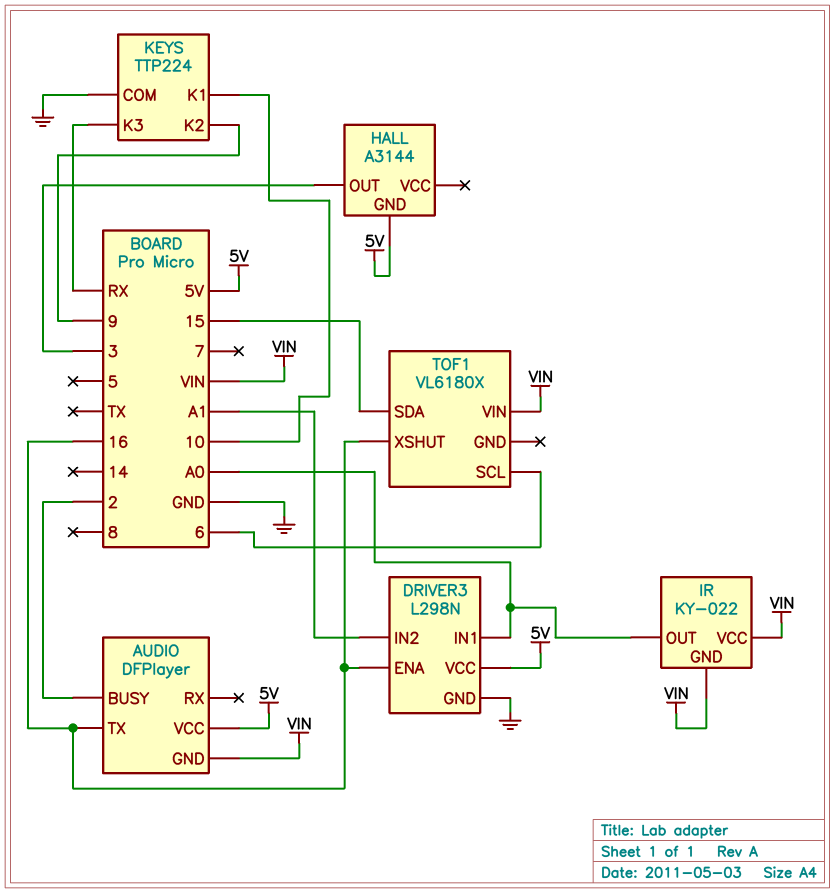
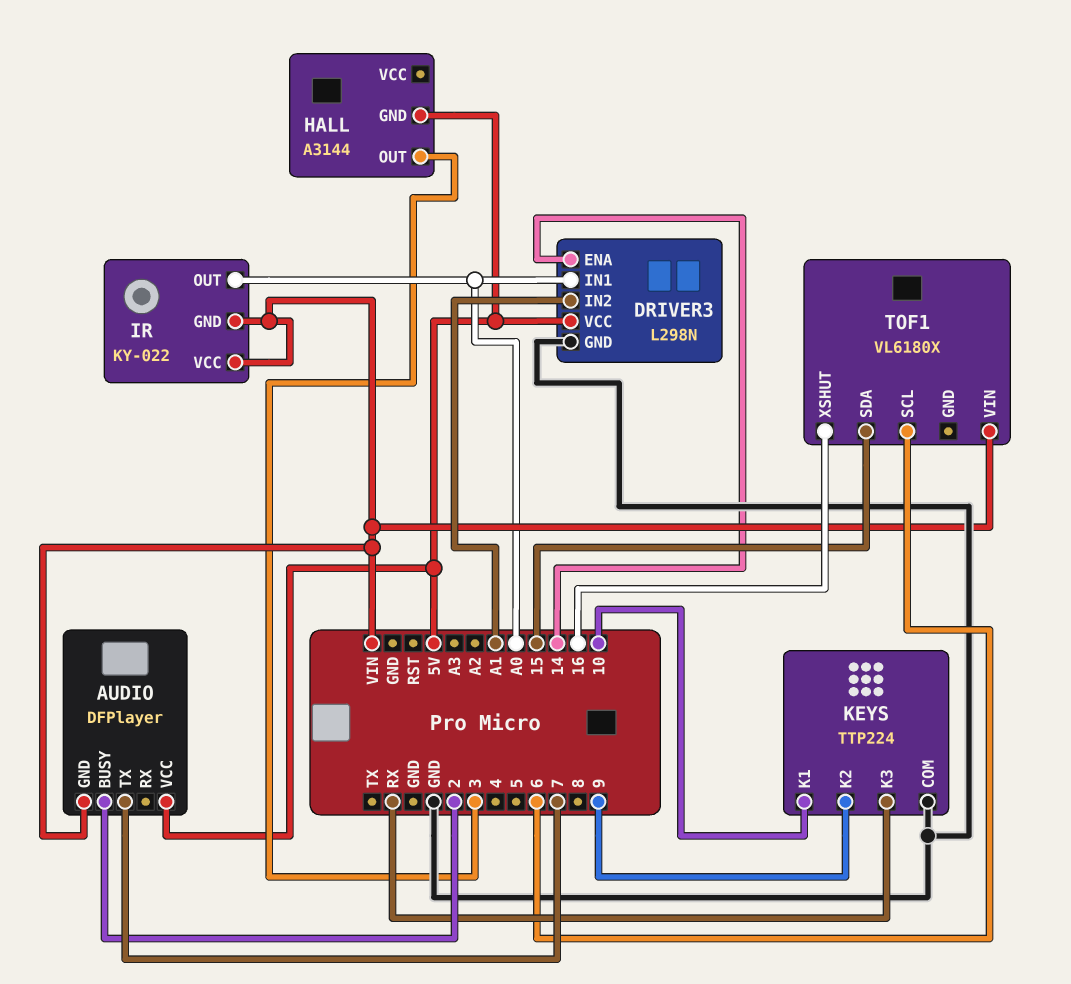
AUDIO pin TX: 16 -> 7
DRIVER3 pin ENA: 16 -> 14

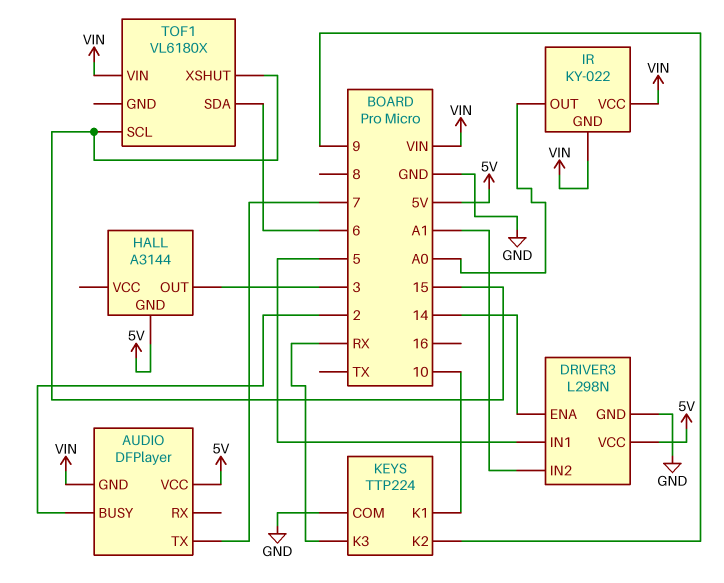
DRIVER3 pin IN1: A0 -> 5
TOF1 pin SCL: 6 -> 15
TOF1 pin SDA: 15 -> 6
TOF1 pin XSHUT: 16 -> 15

